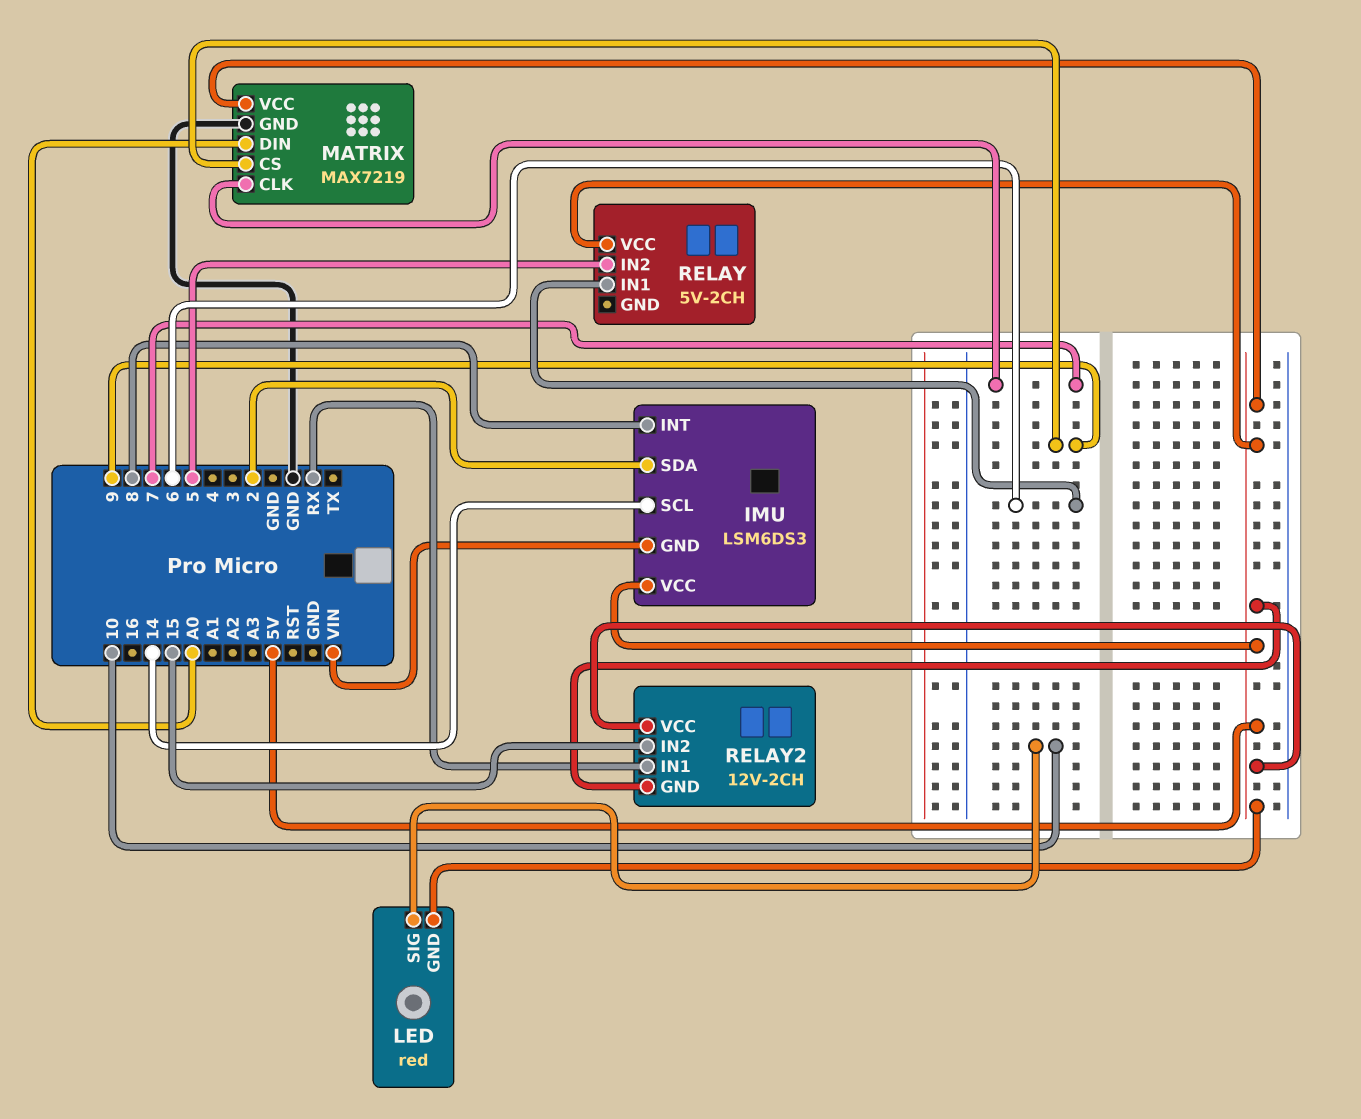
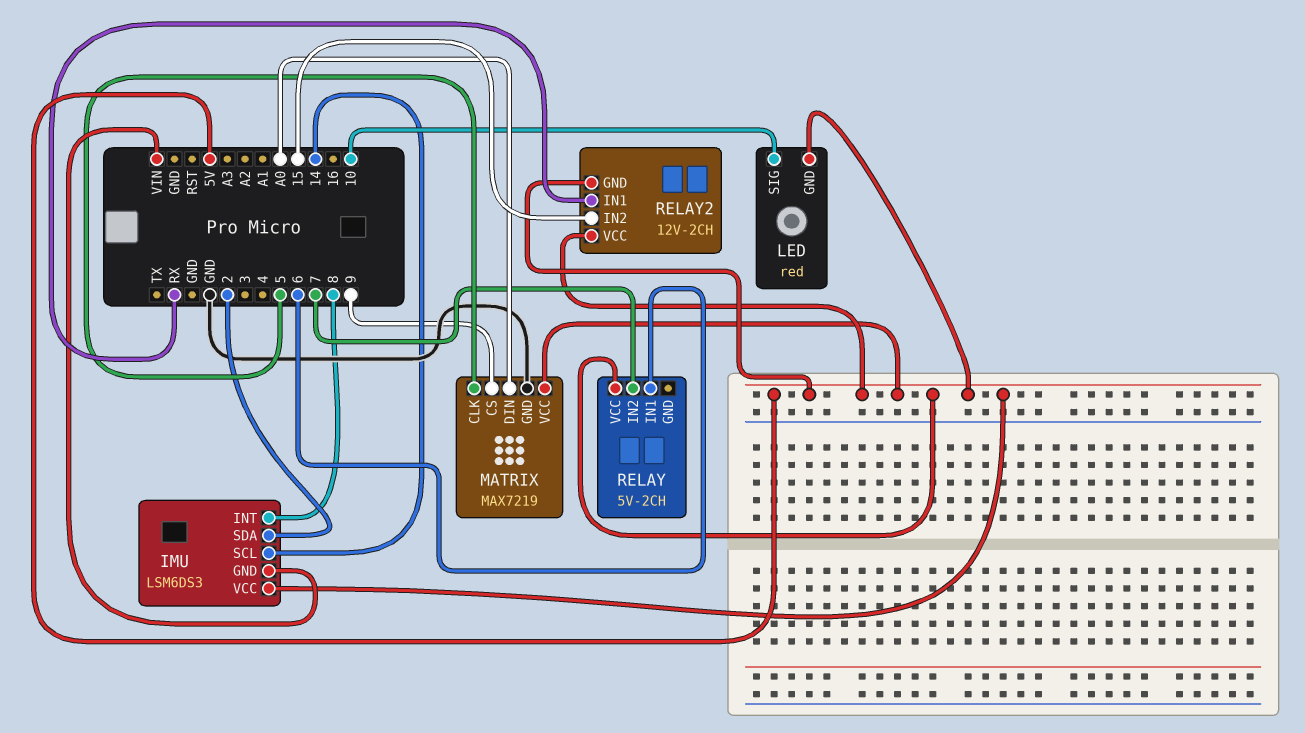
MATRIX pin CLK: 7 -> 5
RELAY pin IN2: 5 -> 7

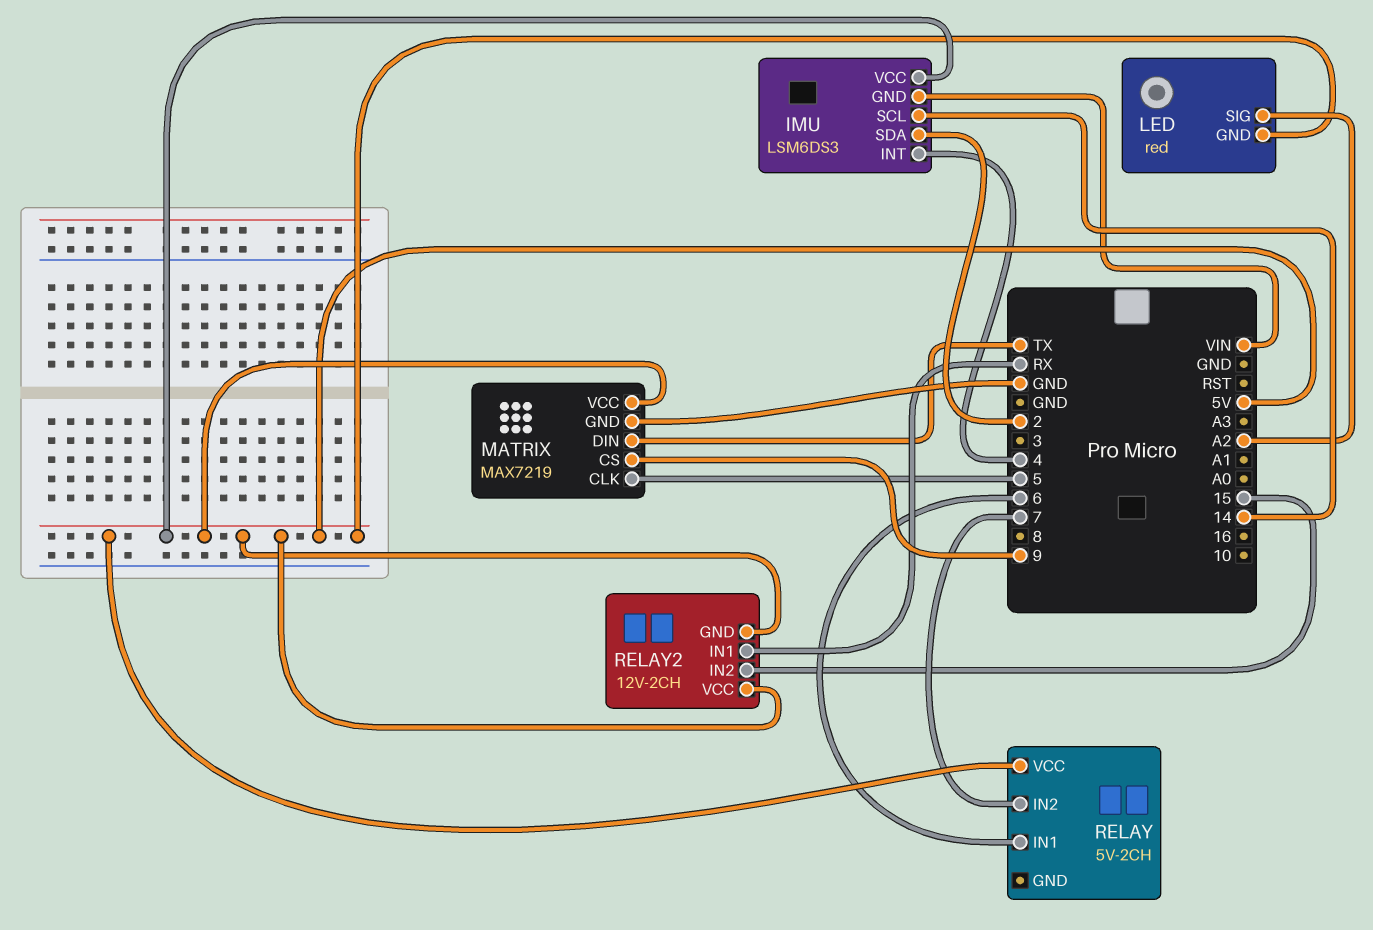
IMU pin INT: 8 -> 4
LED pin SIG: 10 -> A2
MATRIX pin DIN: A0 -> TX

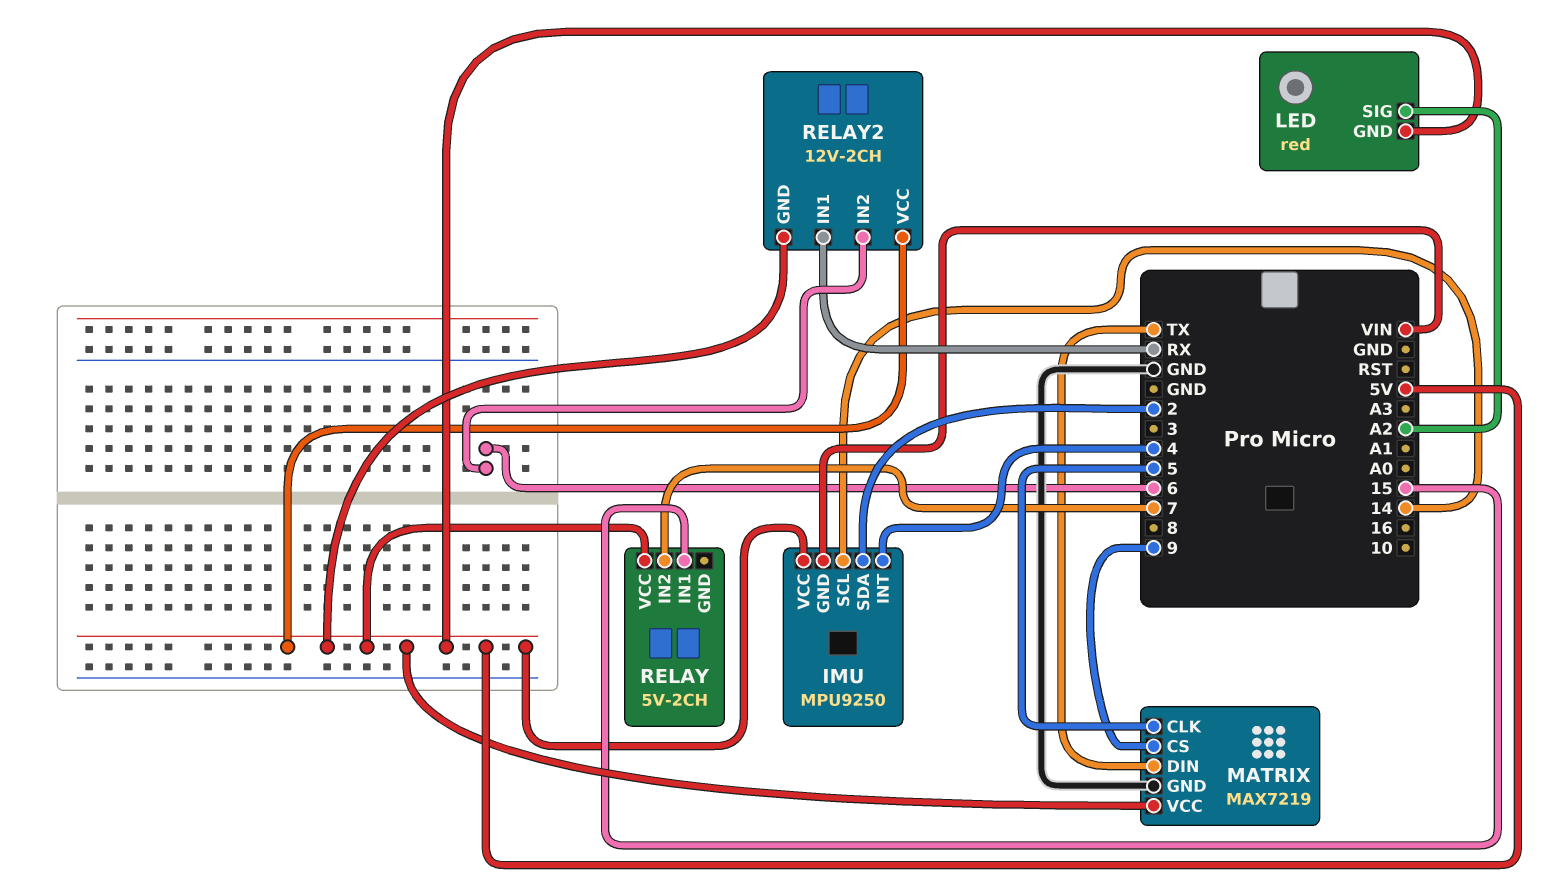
IMU: LSM6DS3 -> MPU9250
RELAY pin IN1: 6 -> 15
RELAY2 pin IN2: 15 -> 6

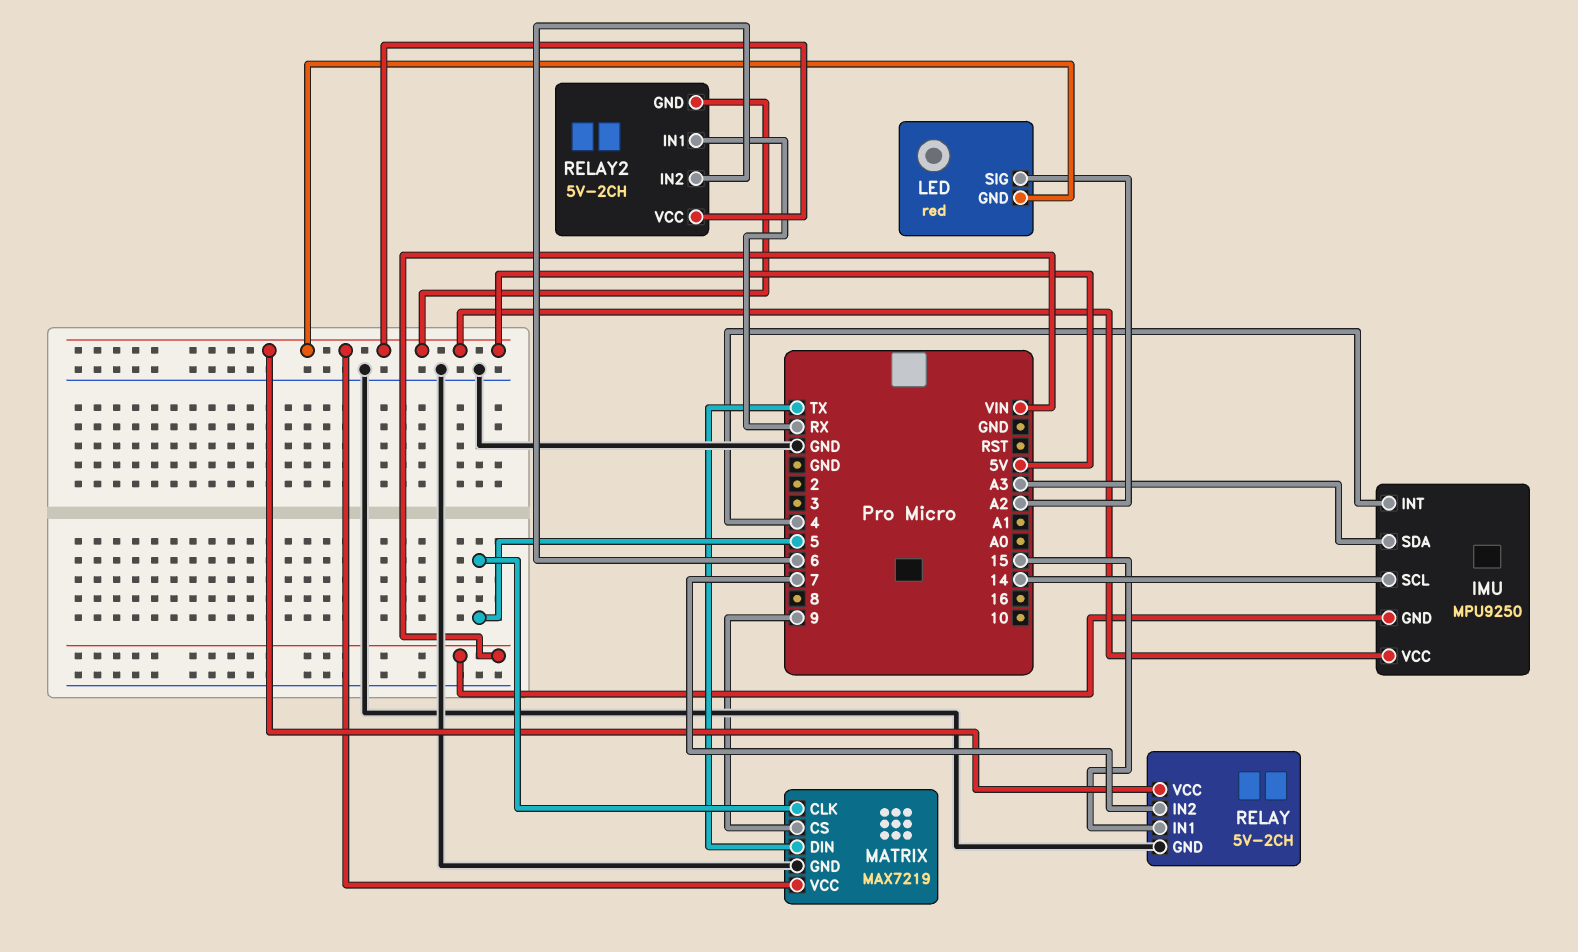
IMU pin SDA: 2 -> A3
RELAY pin GND: none -> GND
RELAY2: 12V-2CH -> 5V-2CH

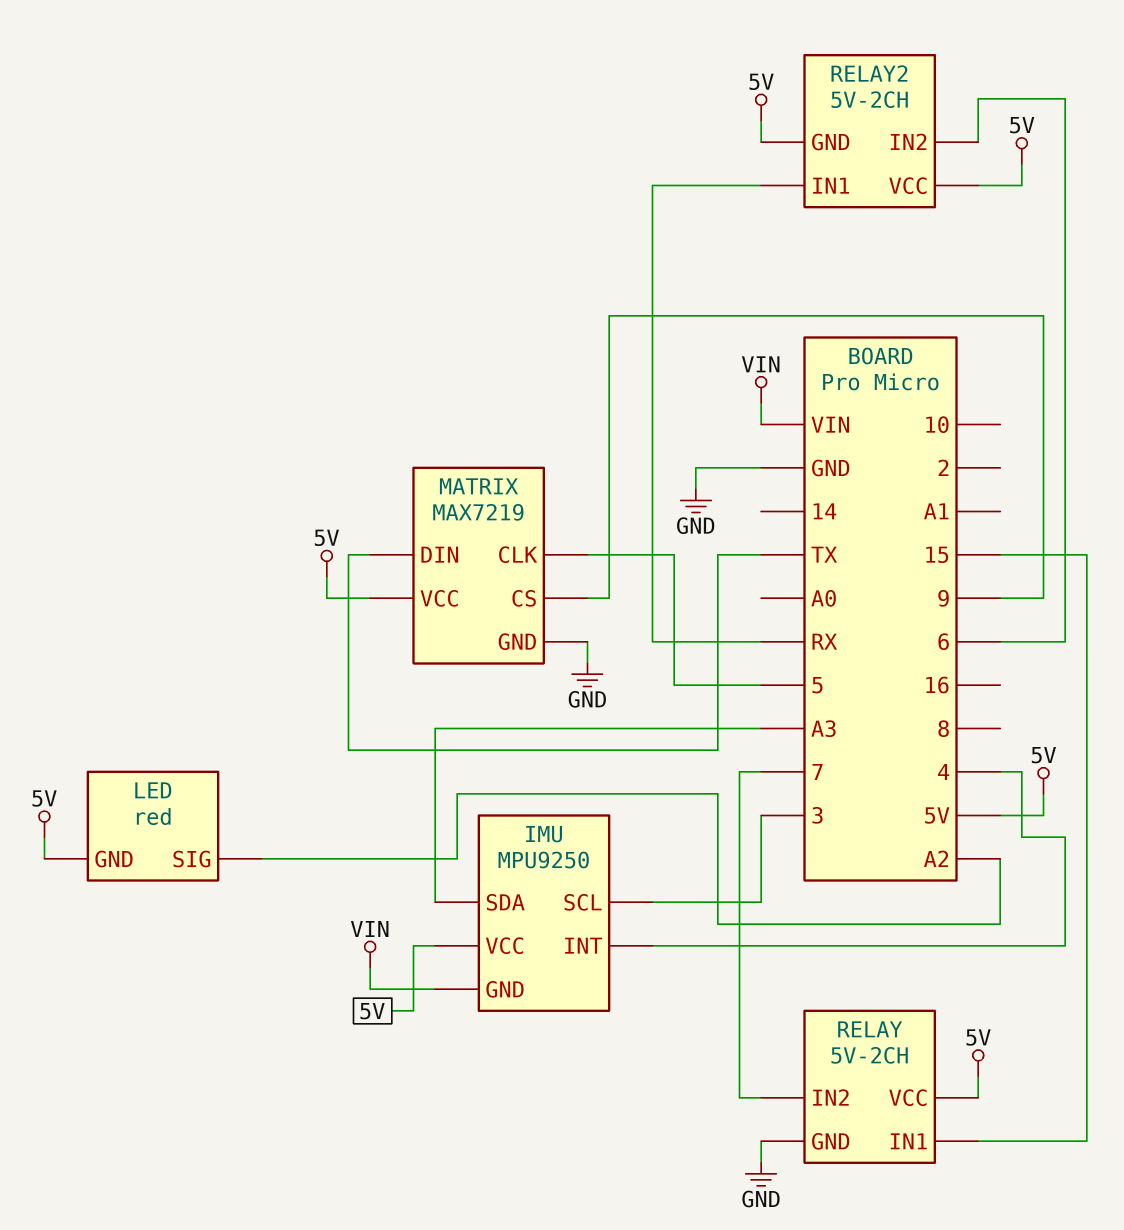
IMU pin SCL: 14 -> 3

